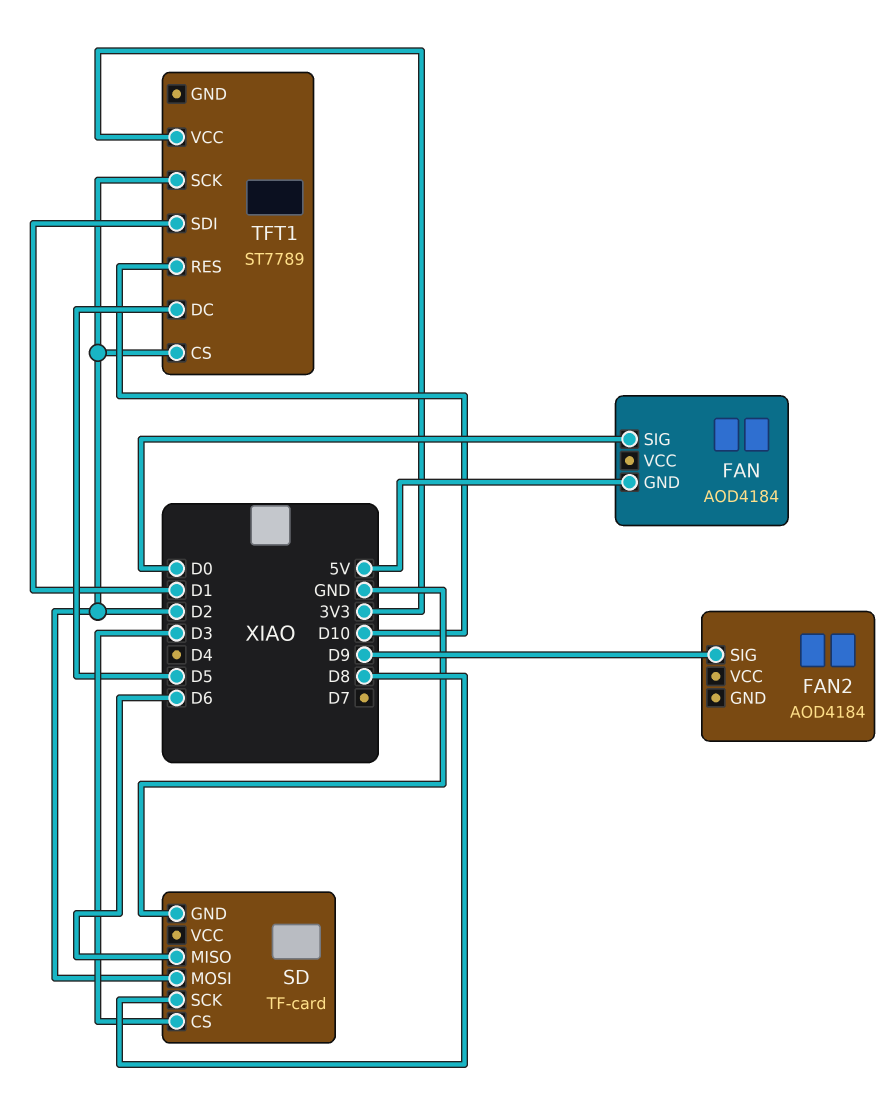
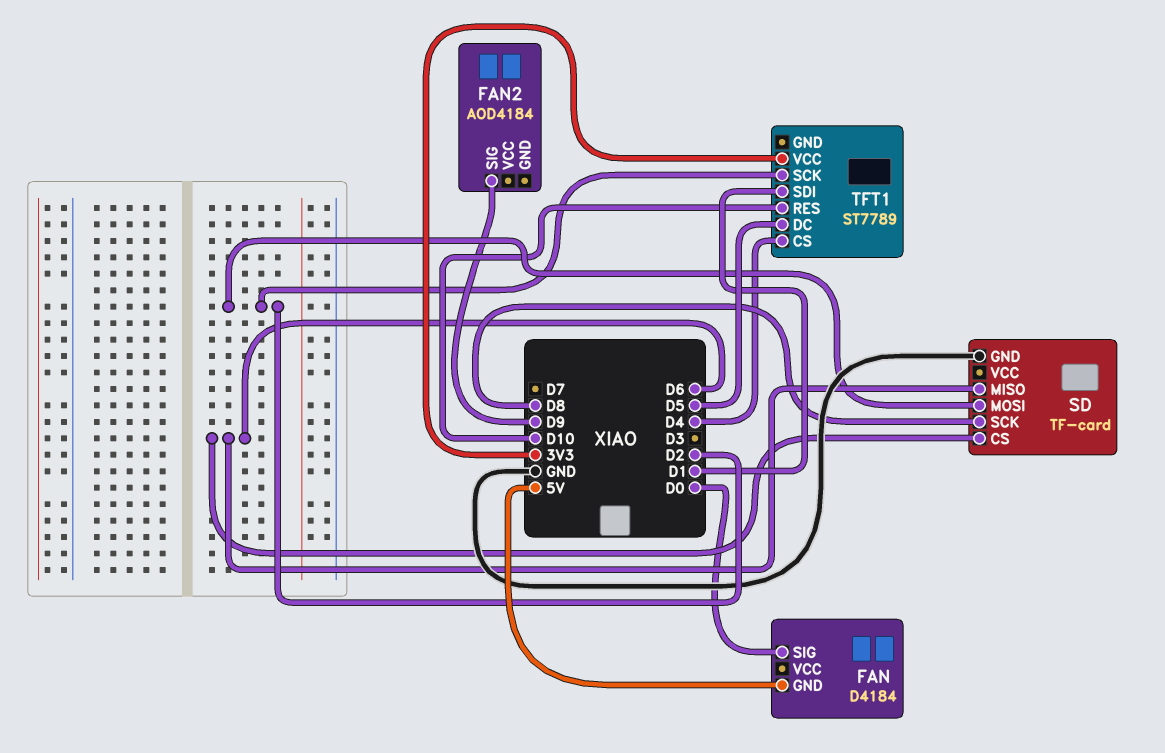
FAN: AOD4184 -> D4184
SD pin CS: D3 -> D6
TFT1 pin CS: D2 -> D4

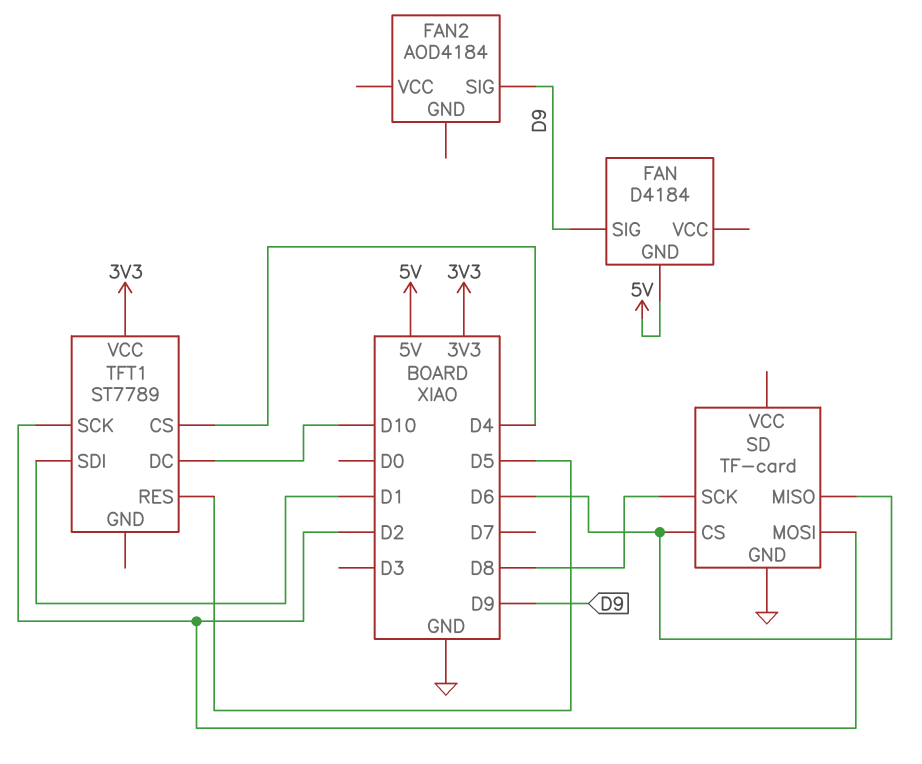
FAN pin SIG: D0 -> D9
TFT1 pin DC: D5 -> D10
TFT1 pin RES: D10 -> D5

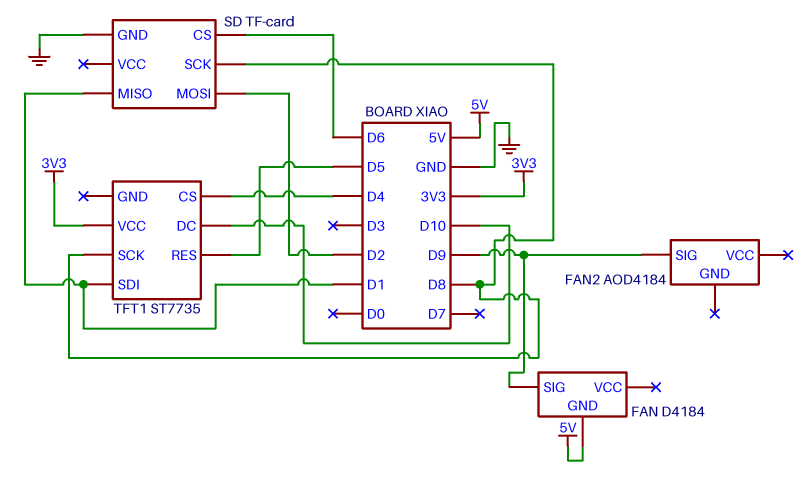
SD pin MISO: D6 -> D1
TFT1: ST7789 -> ST7735
TFT1 pin SCK: D2 -> D8

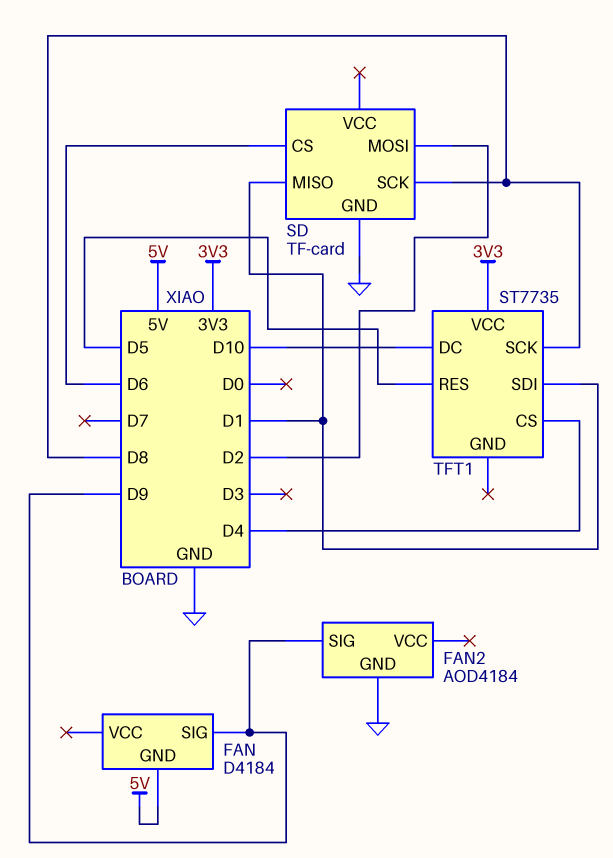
FAN2 pin GND: none -> GND

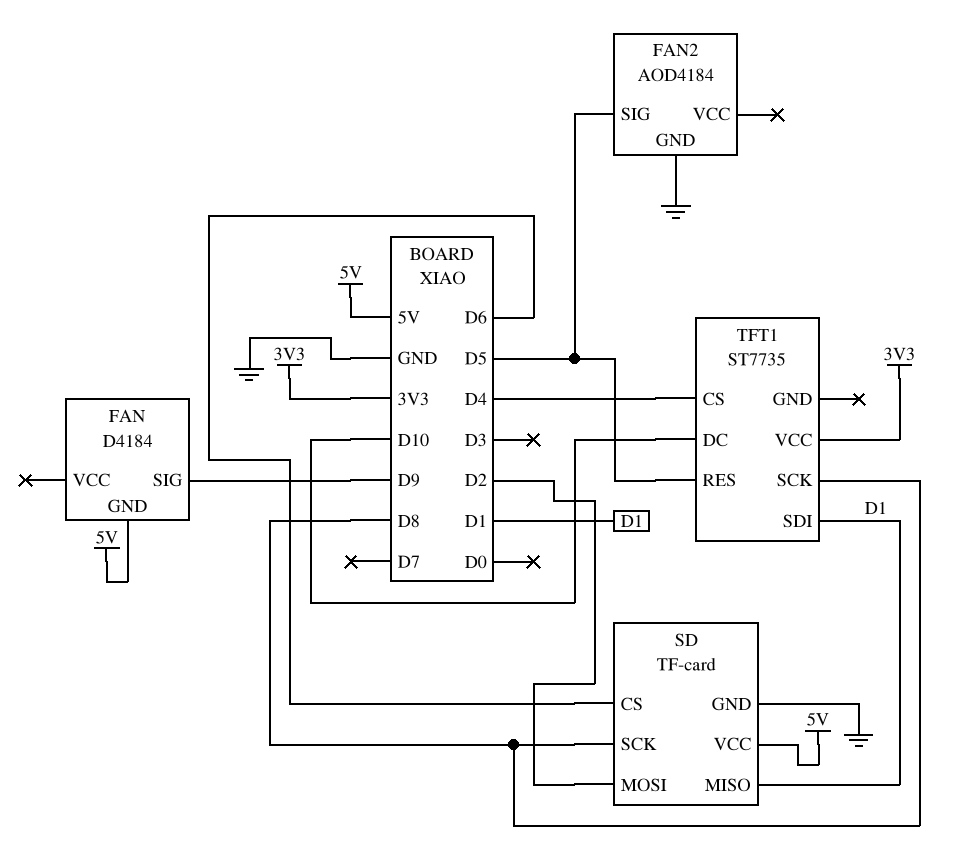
FAN2 pin SIG: D9 -> D5
SD pin VCC: none -> 5V

